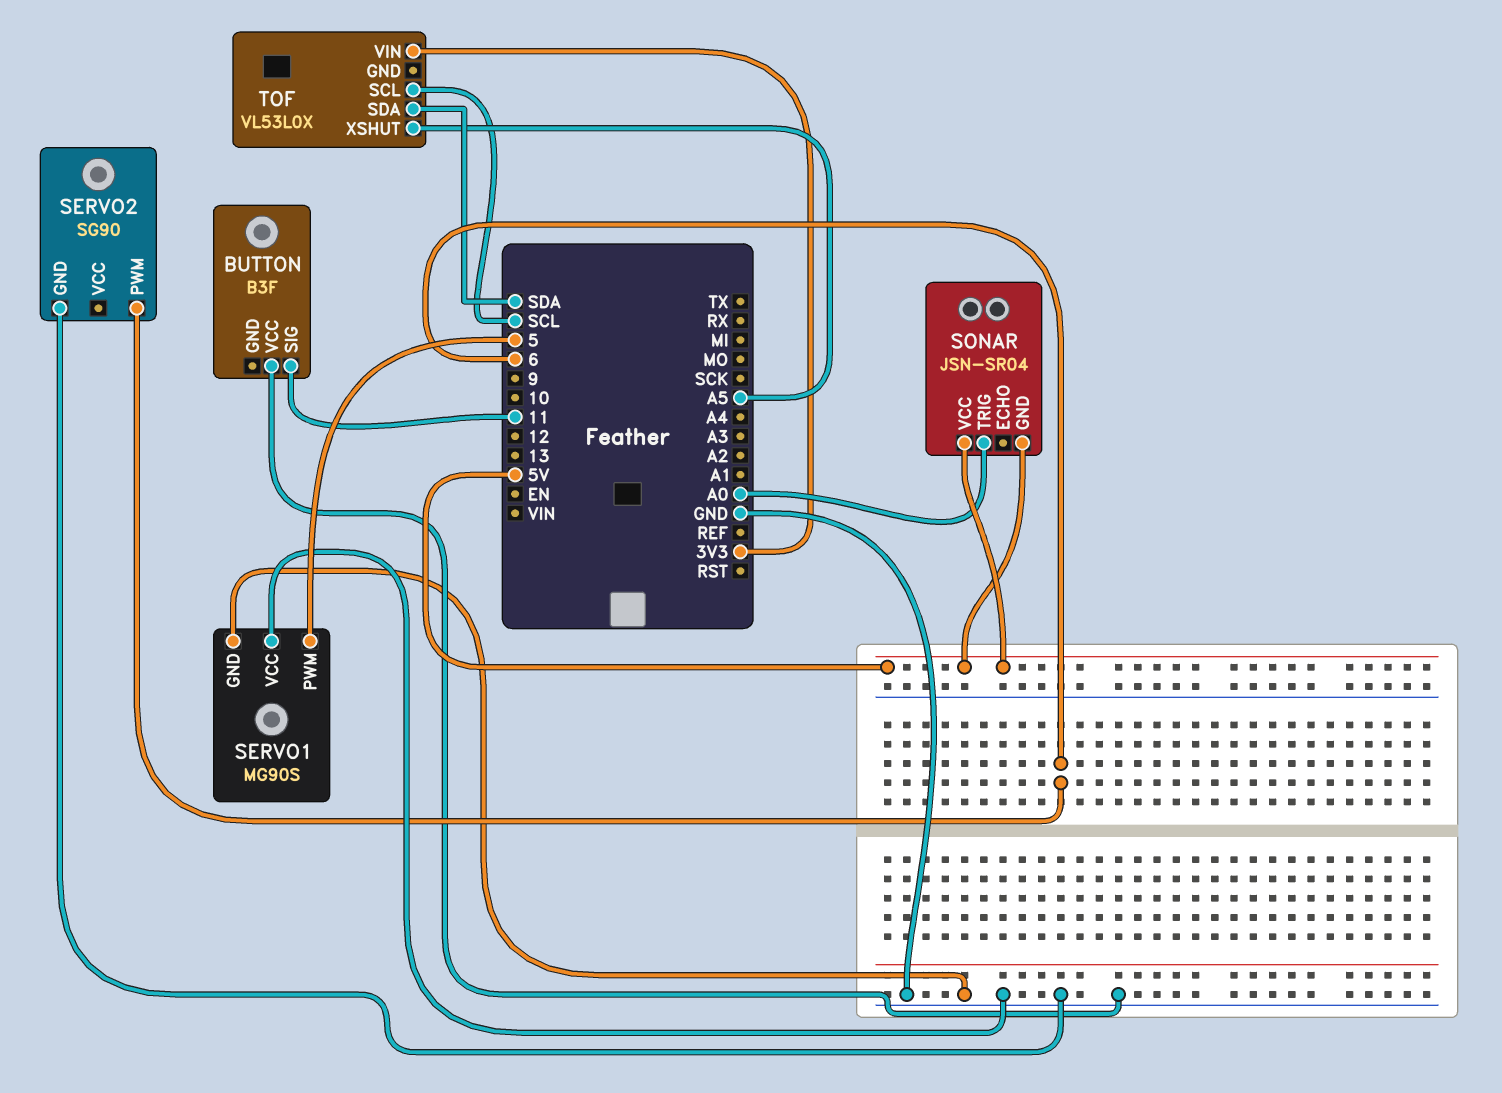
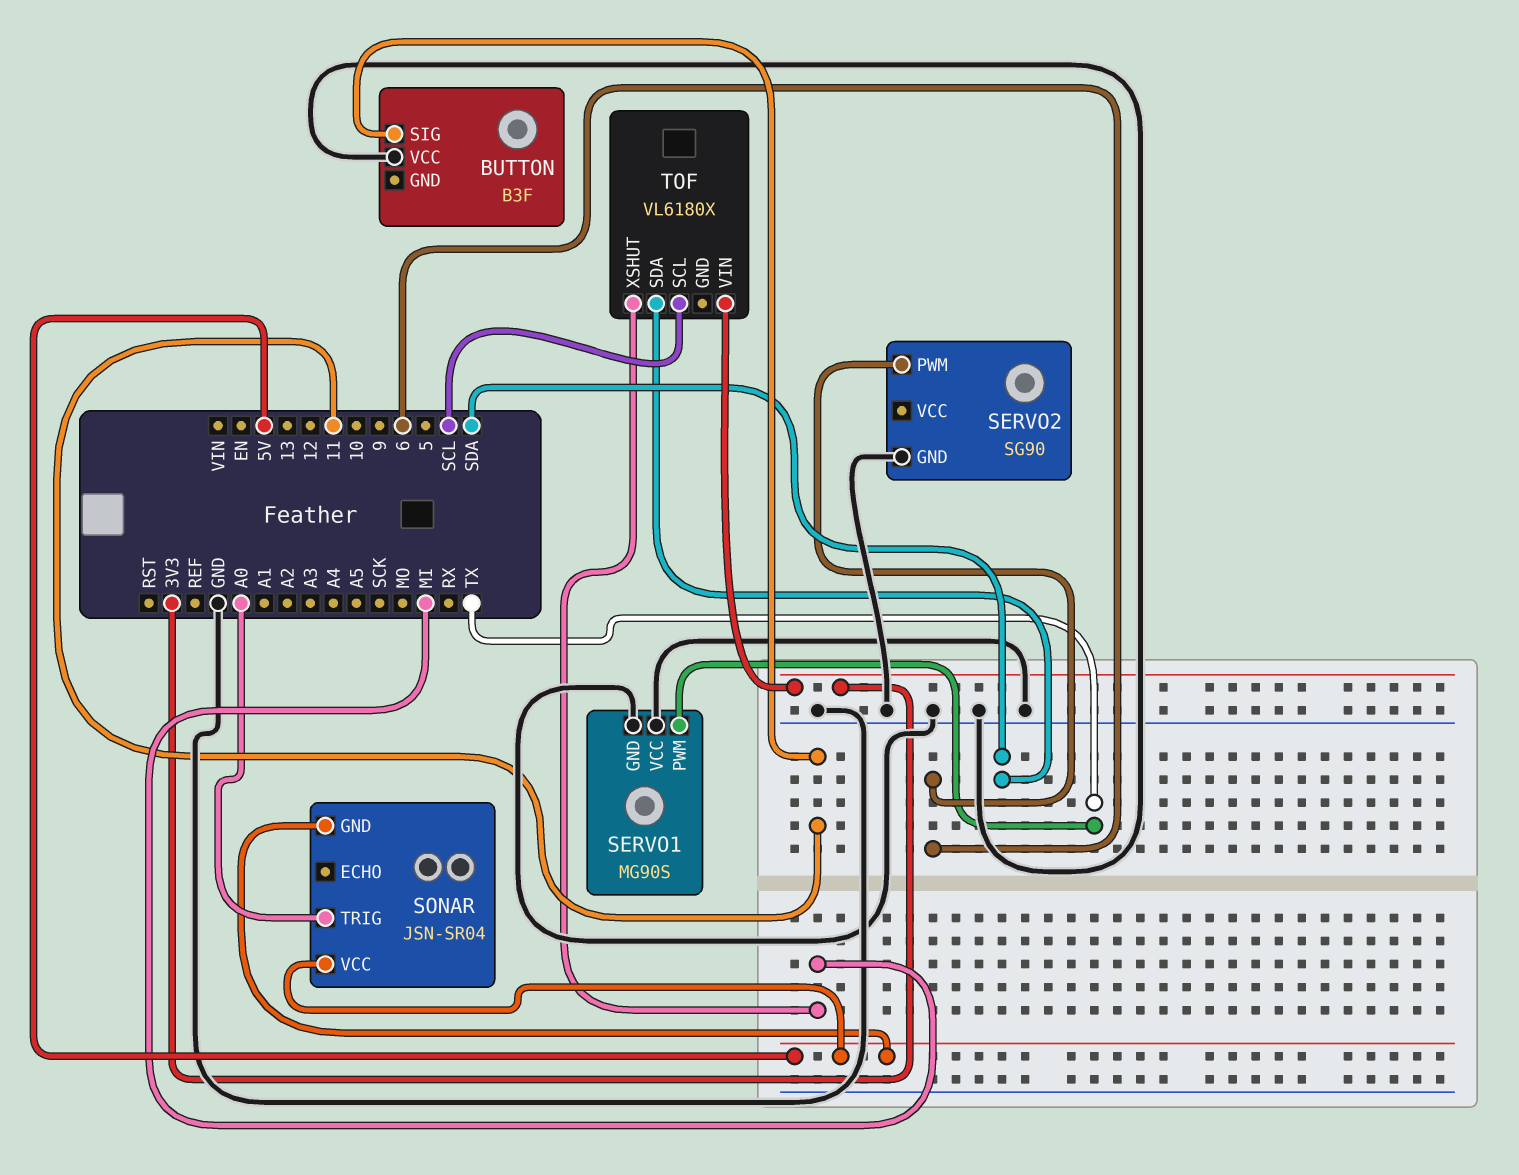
SERVO1 pin PWM: 5 -> TX
TOF: VL53L0X -> VL6180X
TOF pin XSHUT: A5 -> MI

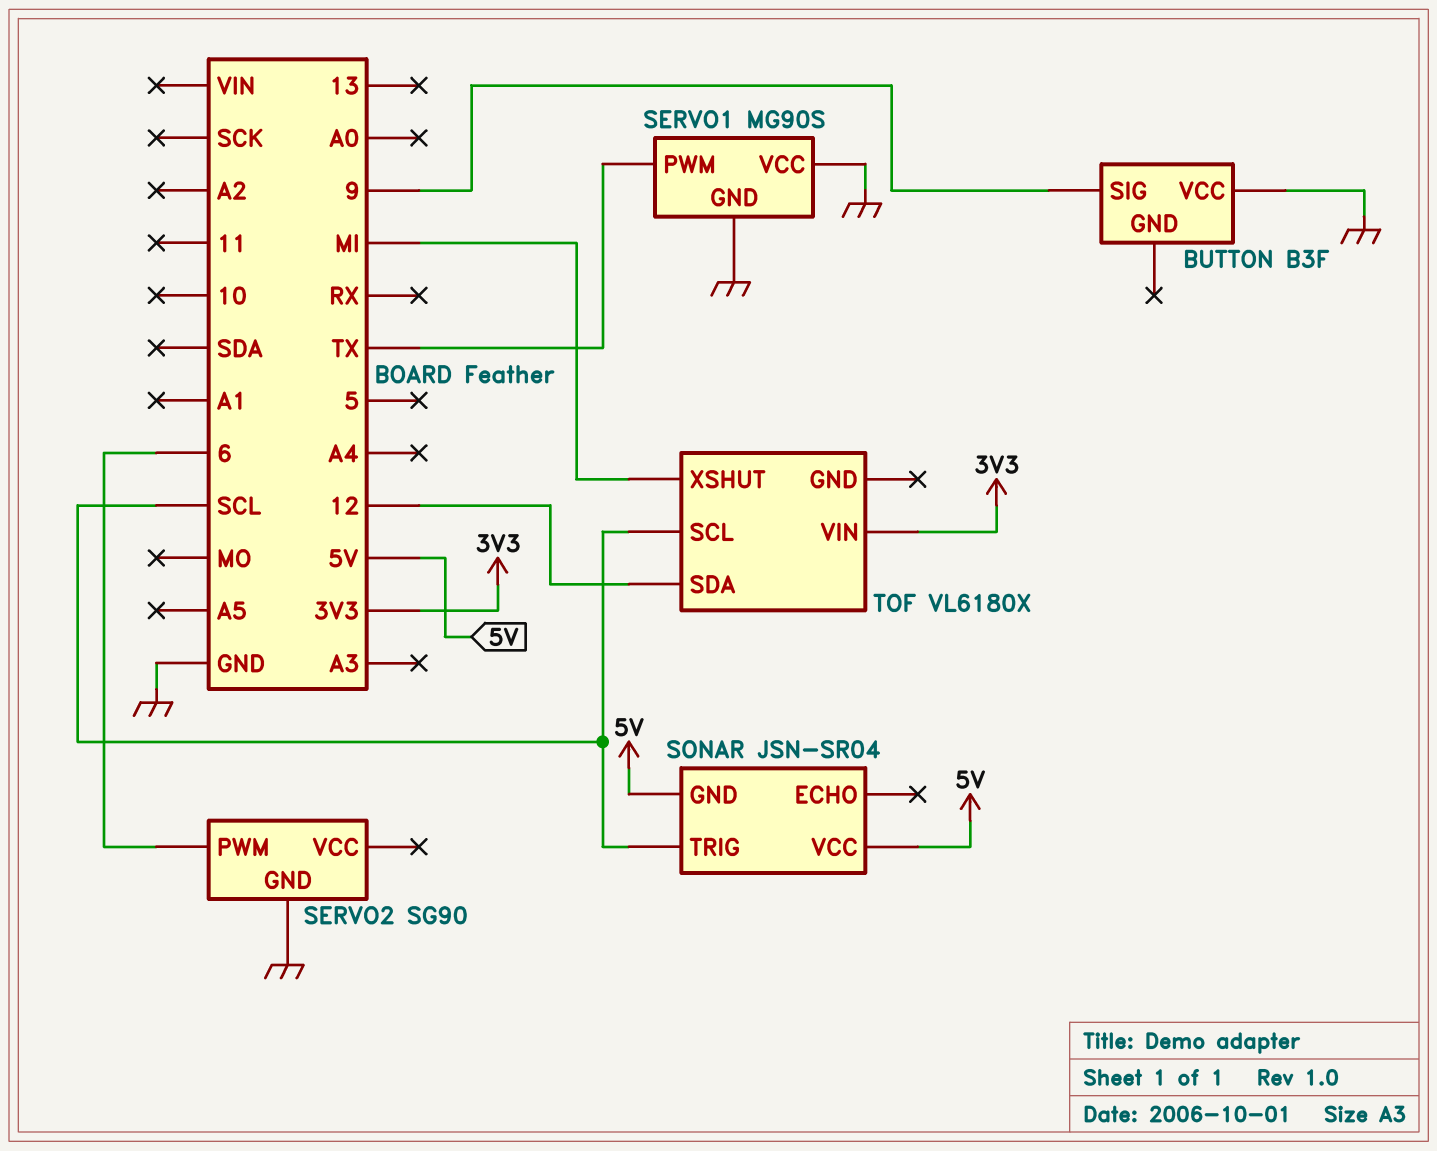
BUTTON pin SIG: 11 -> 9
SONAR pin TRIG: A0 -> SCL
TOF pin SDA: SDA -> 12

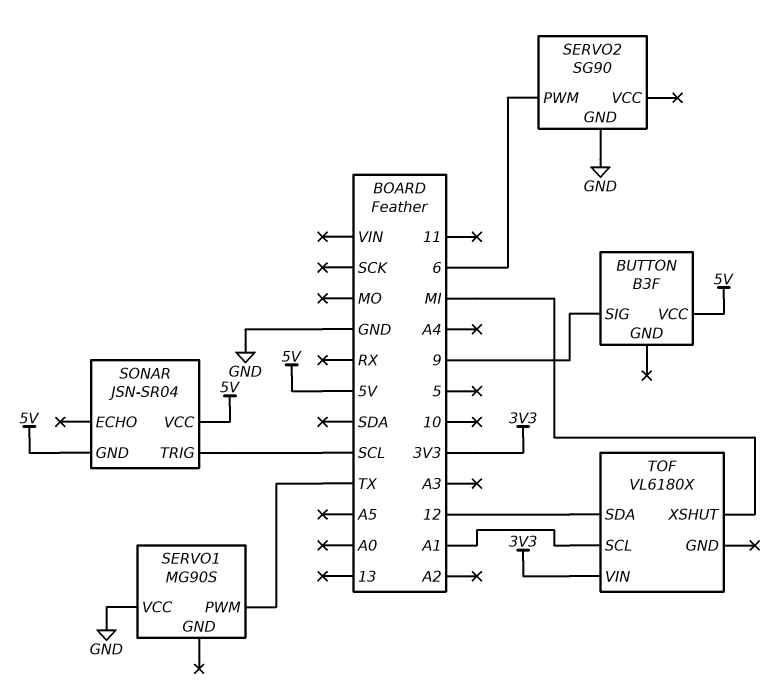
BUTTON pin VCC: GND -> 5V
SERVO1 pin GND: GND -> none
TOF pin SCL: SCL -> A1

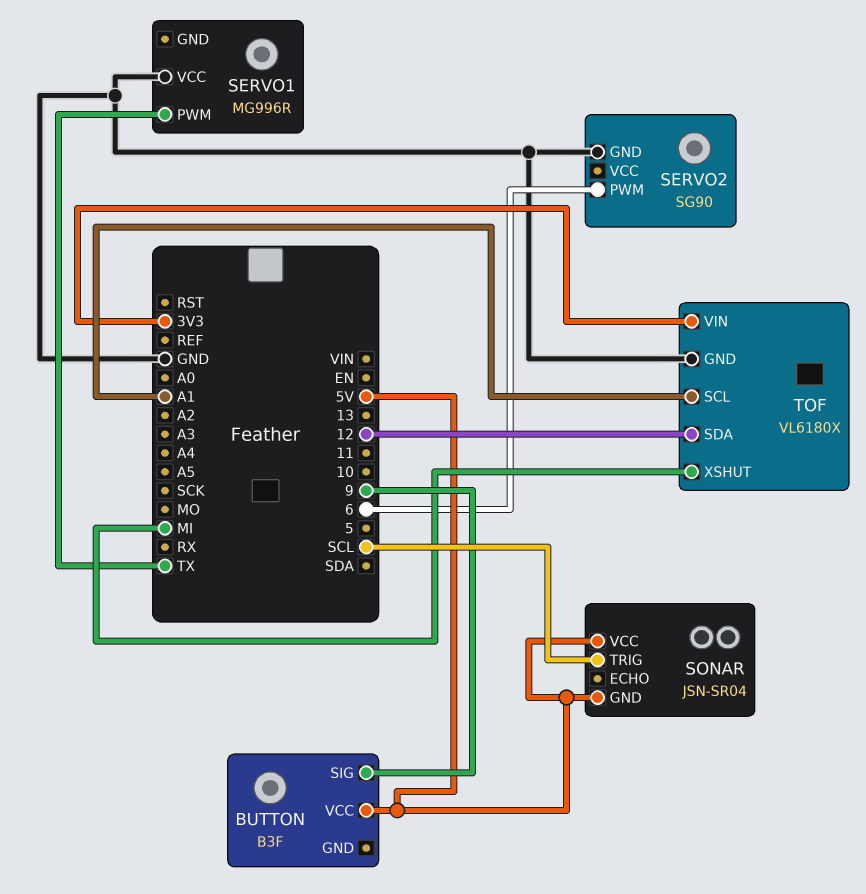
SERVO1: MG90S -> MG996R
TOF pin GND: none -> GND

